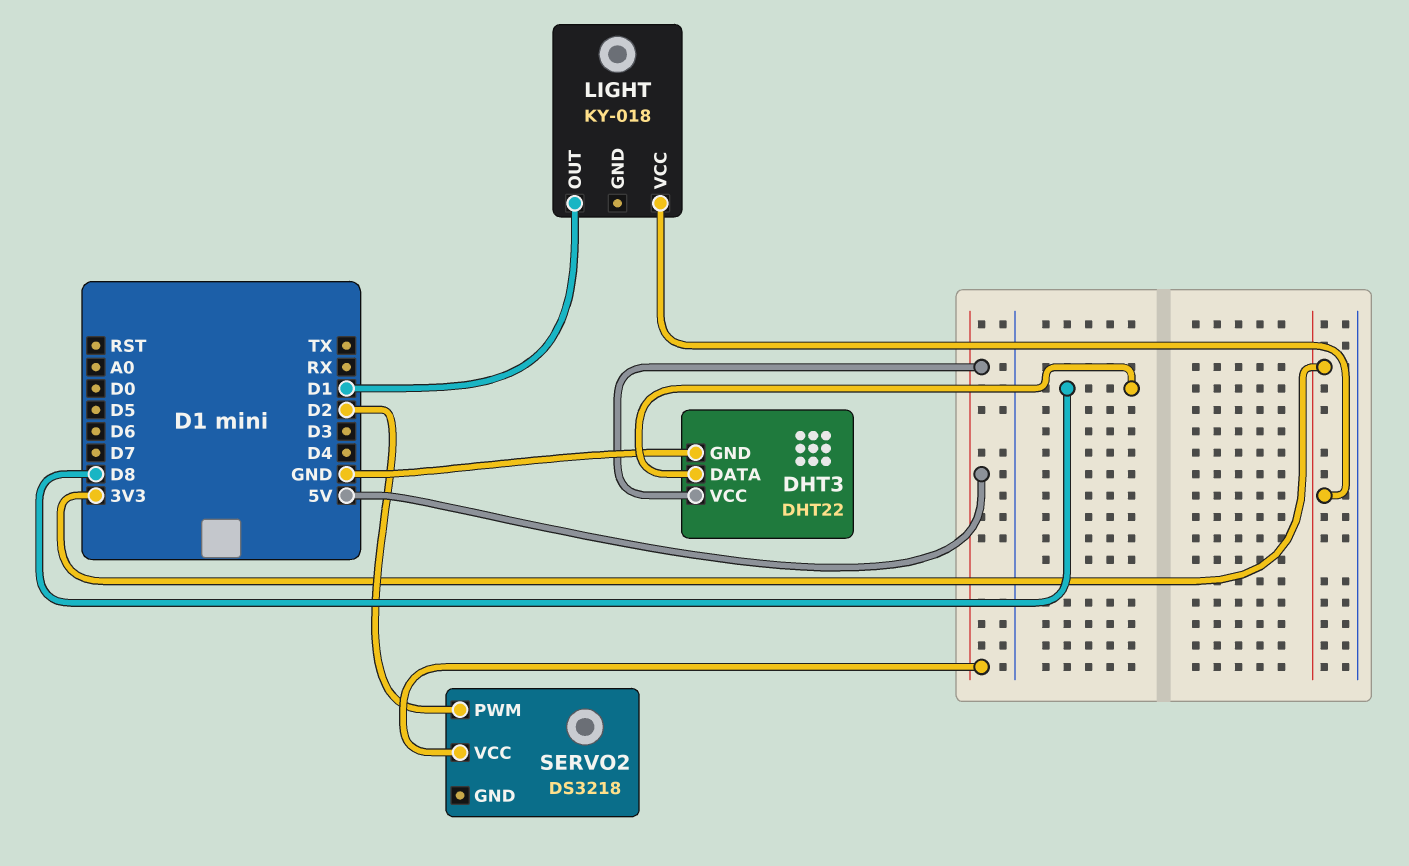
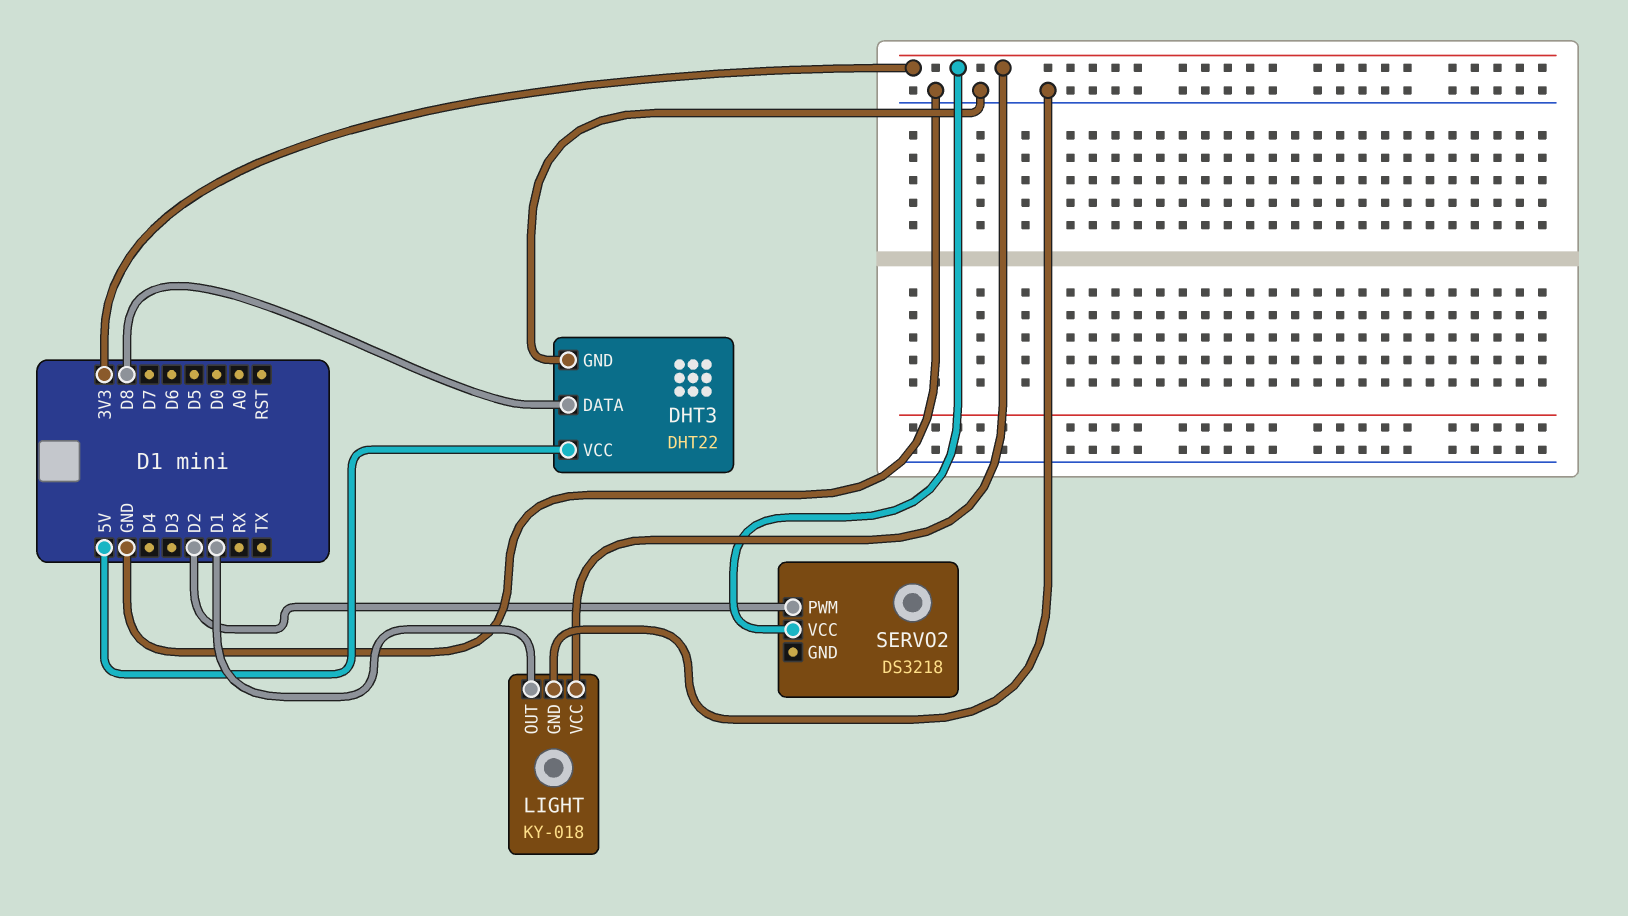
LIGHT pin GND: none -> GND
SERVO2 pin VCC: 5V -> 3V3

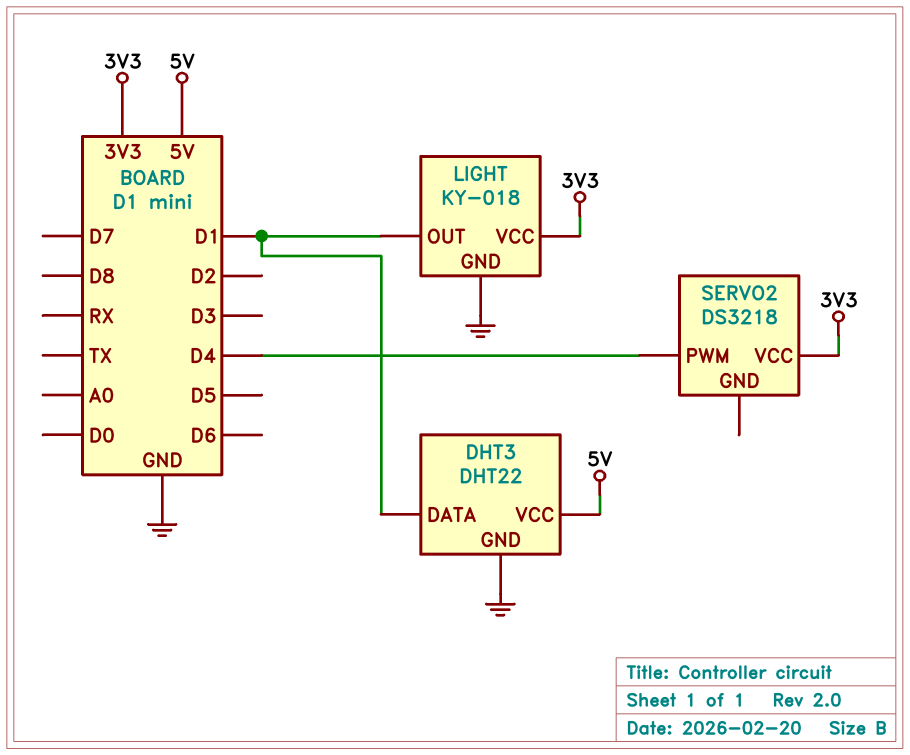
DHT3 pin DATA: D8 -> D1
SERVO2 pin PWM: D2 -> D4

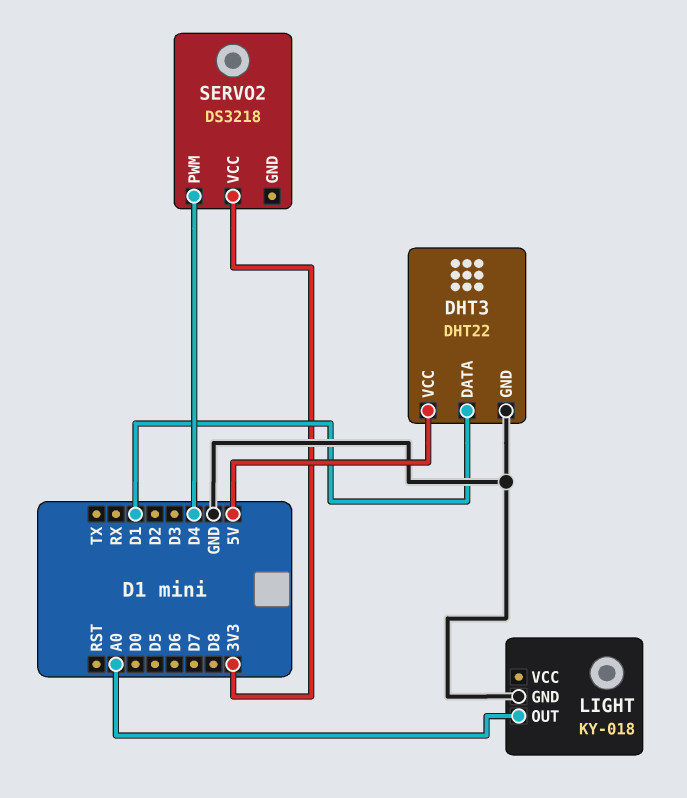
LIGHT pin OUT: D1 -> A0
LIGHT pin VCC: 3V3 -> none

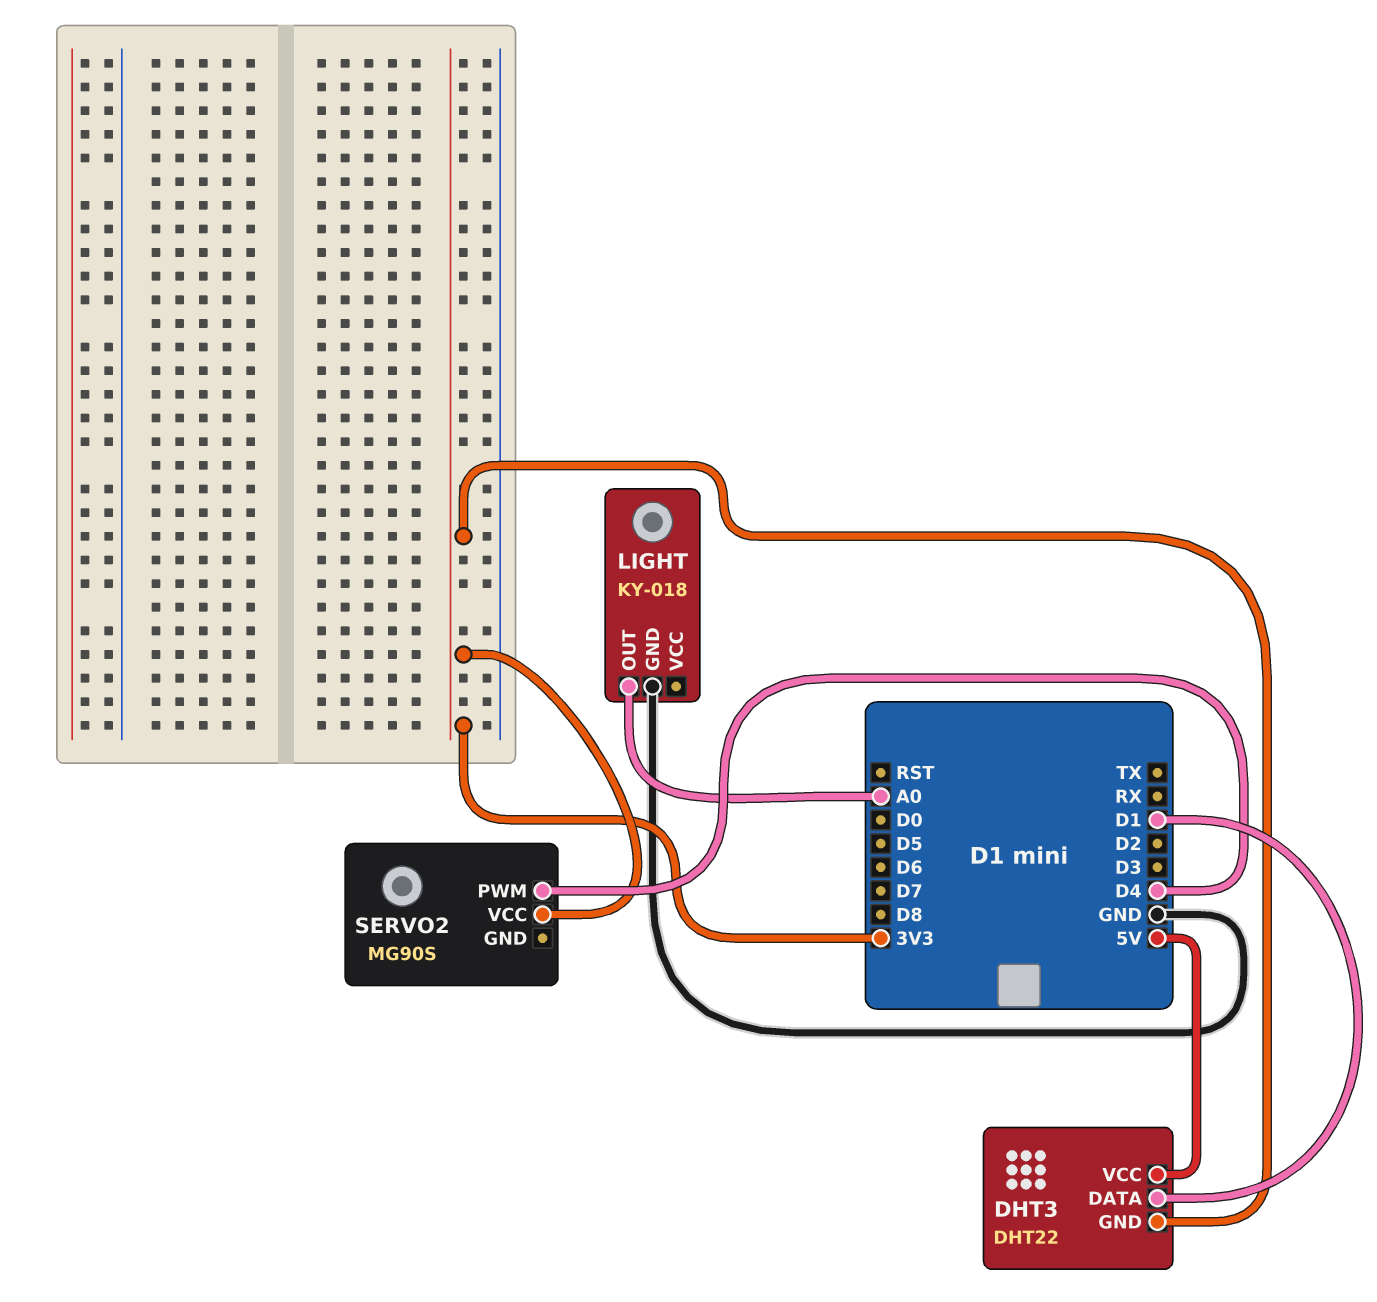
DHT3 pin GND: GND -> 3V3
SERVO2: DS3218 -> MG90S

